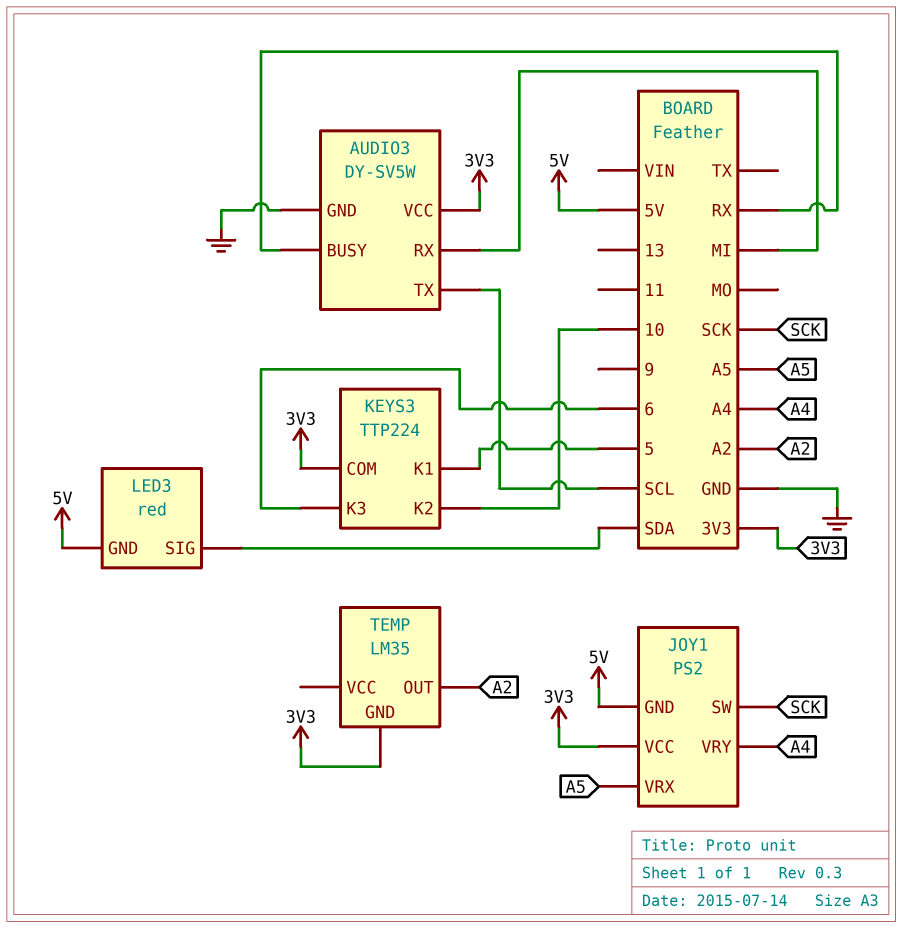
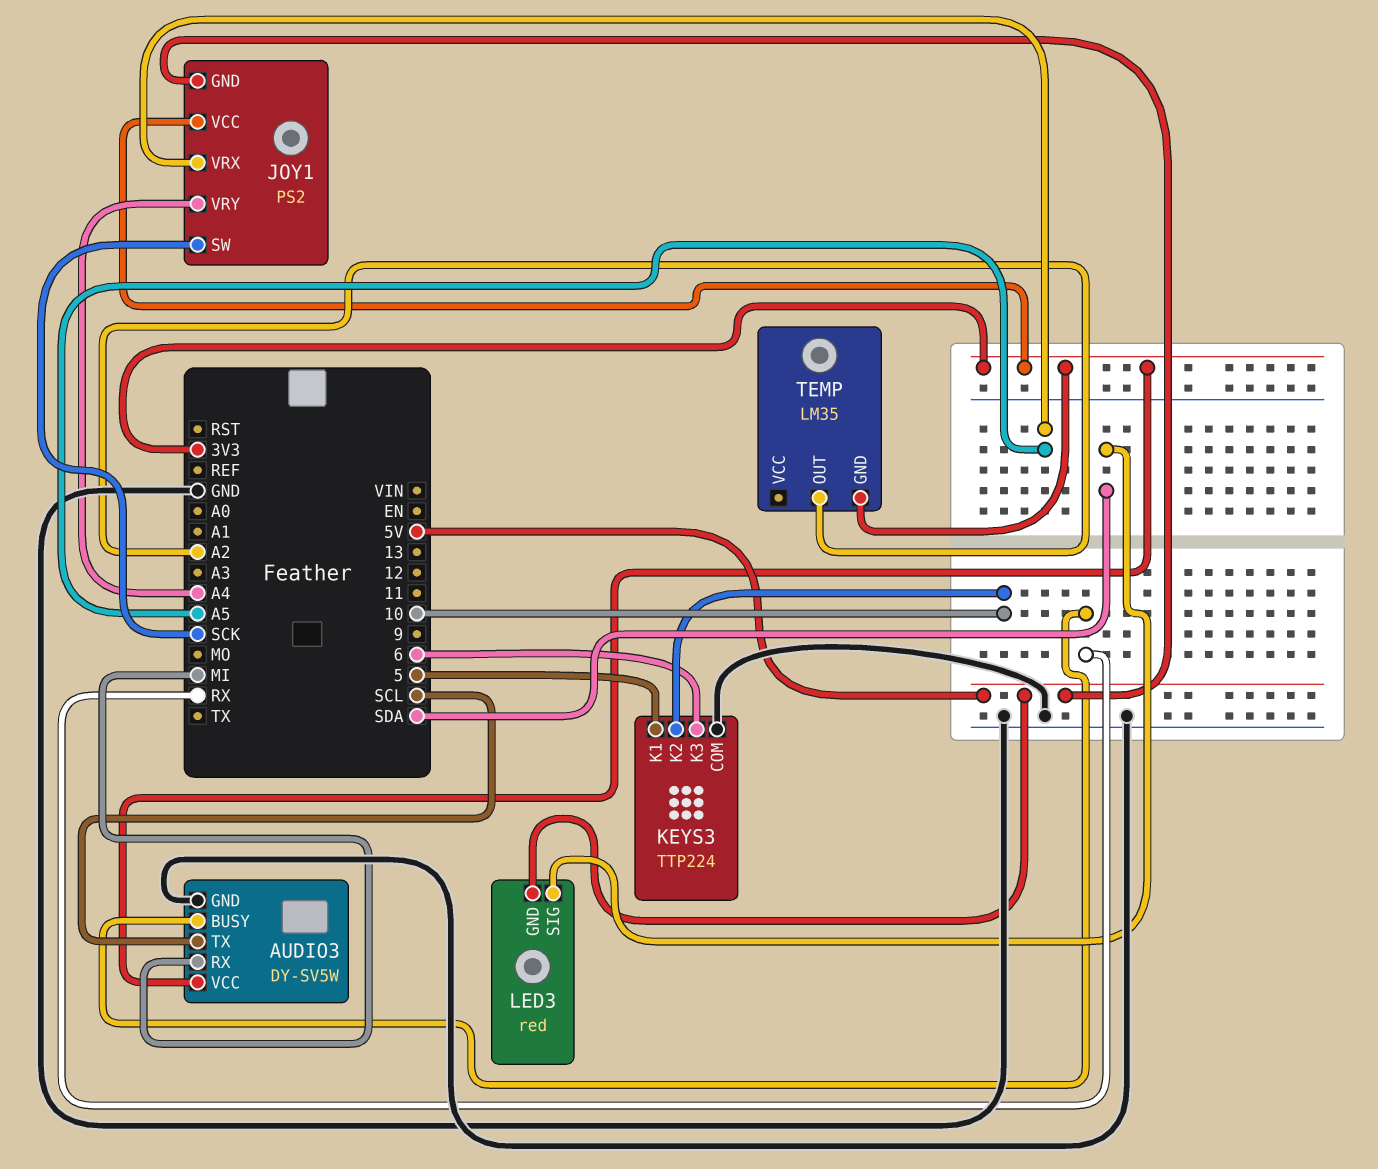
KEYS3 pin COM: 3V3 -> GND

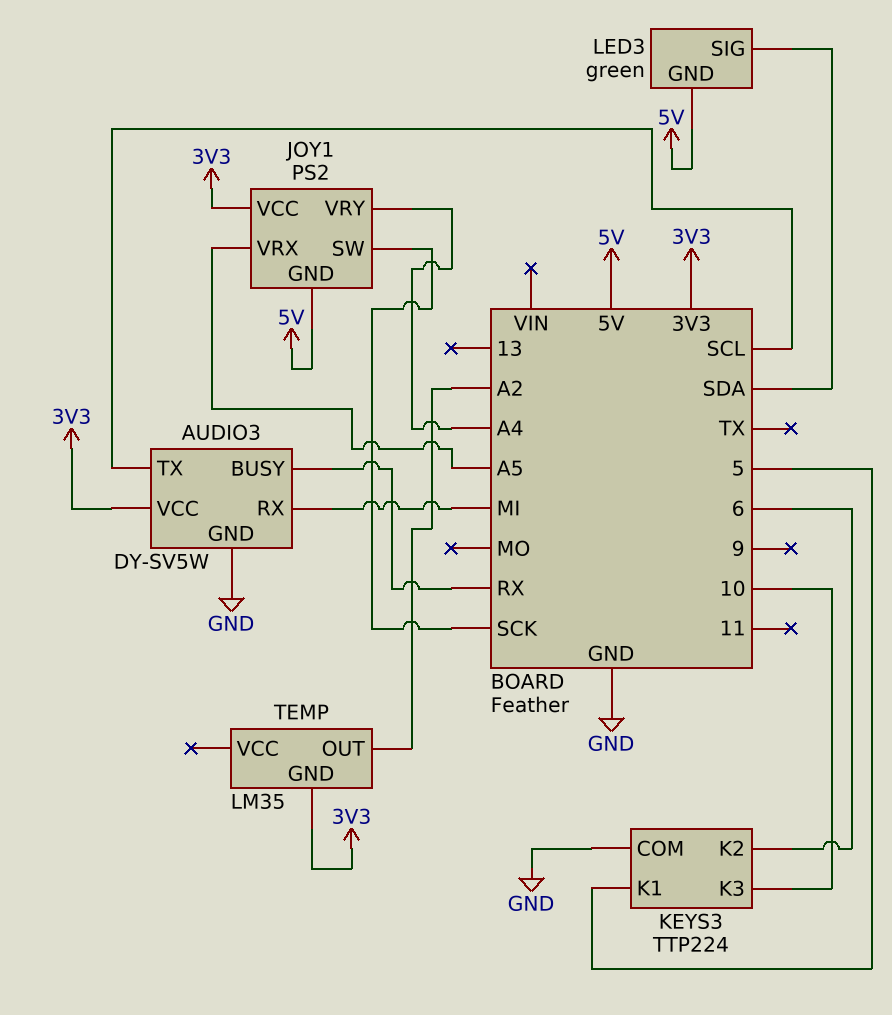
KEYS3 pin K2: 10 -> 6
KEYS3 pin K3: 6 -> 10
LED3: red -> green

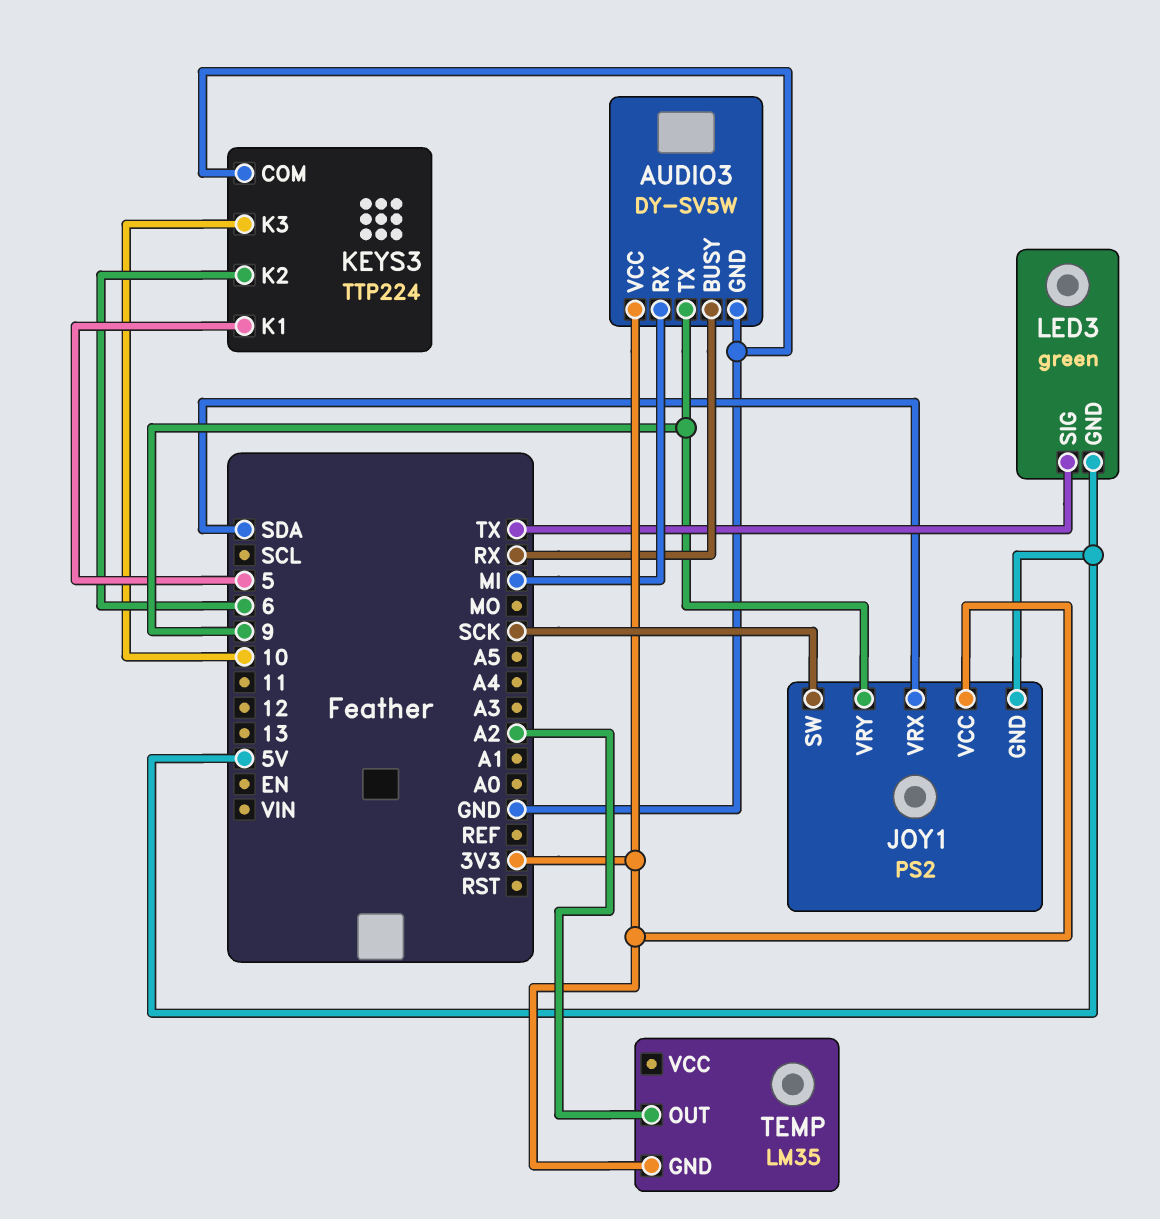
AUDIO3 pin TX: SCL -> 9
JOY1 pin VRX: A5 -> SDA
JOY1 pin VRY: A4 -> 9
LED3 pin SIG: SDA -> TX

